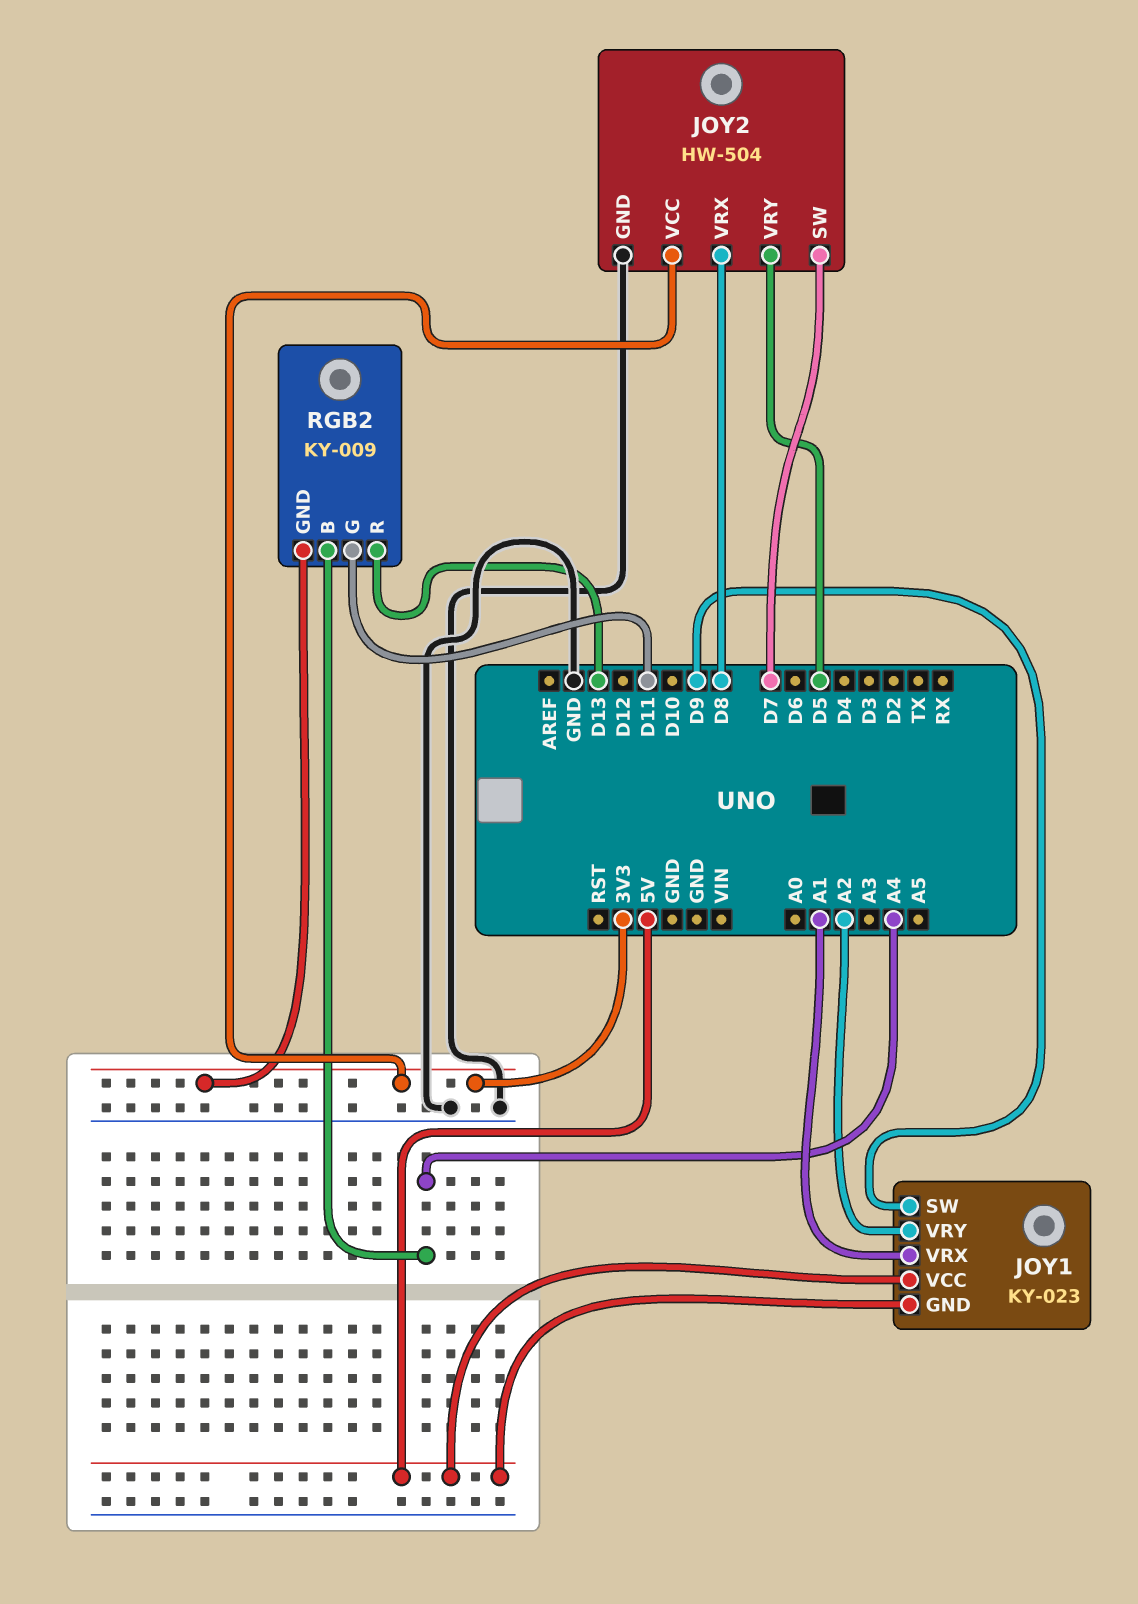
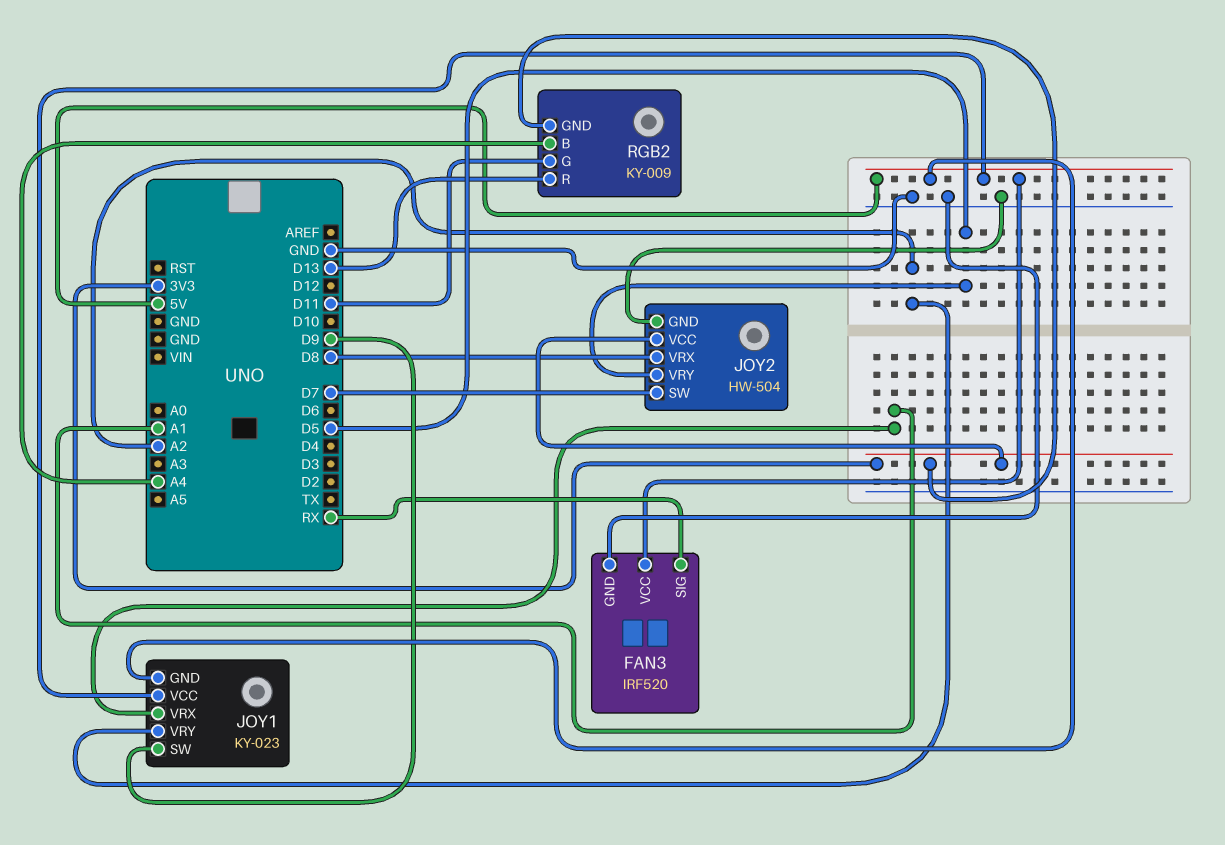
FAN3: none -> IRF520
FAN3 pin GND: none -> GND
FAN3 pin SIG: none -> RX
FAN3 pin VCC: none -> 5V

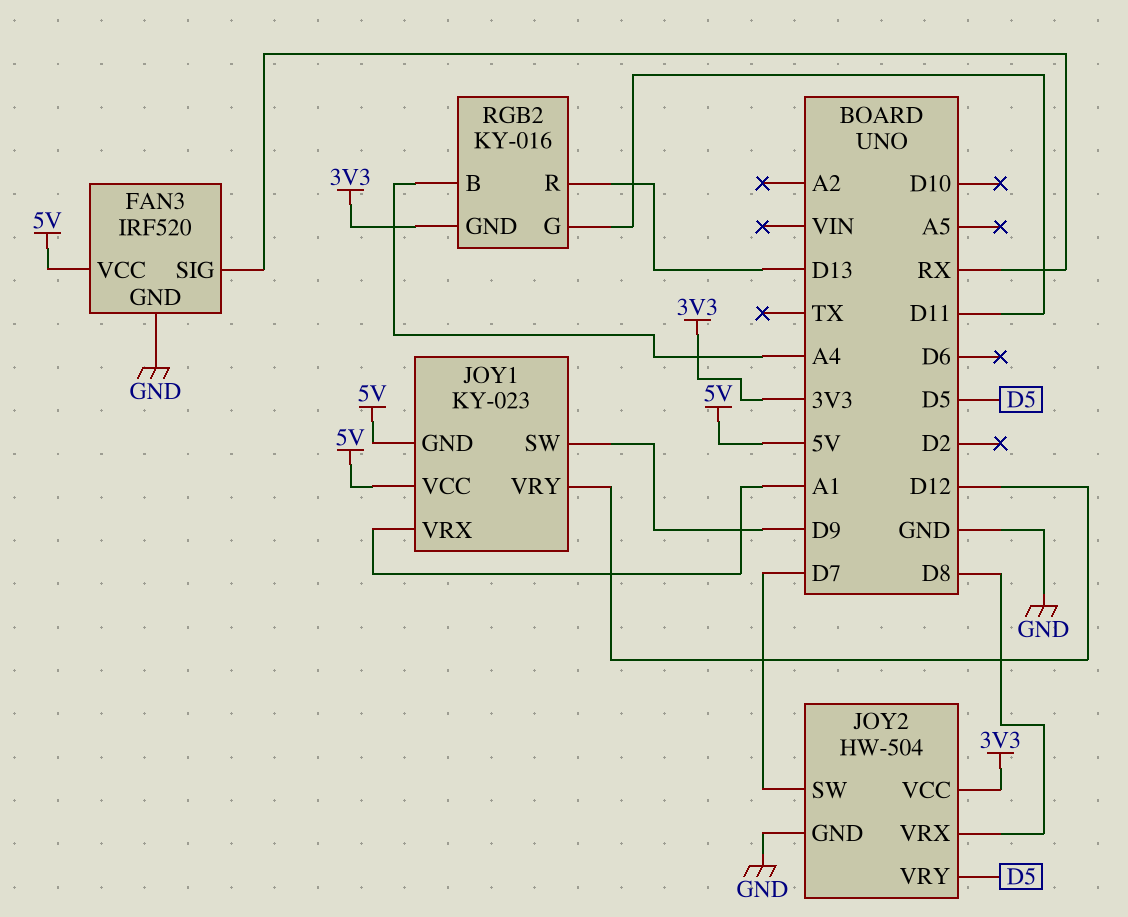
JOY1 pin VRY: A2 -> D12
RGB2: KY-009 -> KY-016

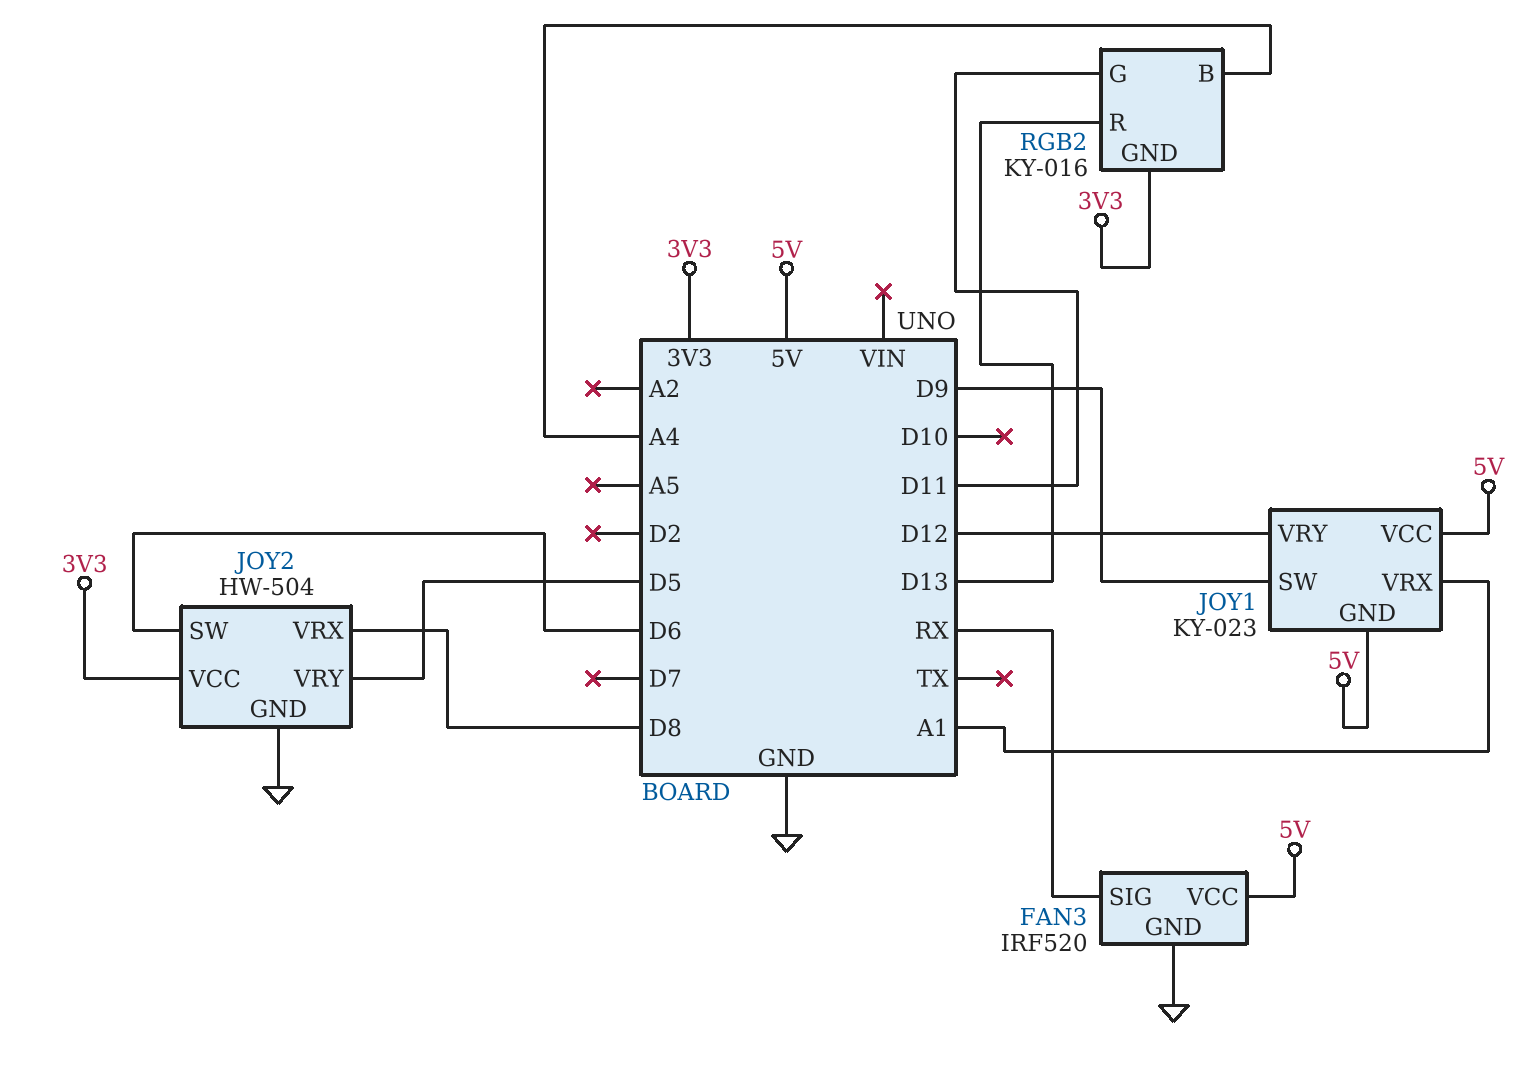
JOY2 pin SW: D7 -> D6

